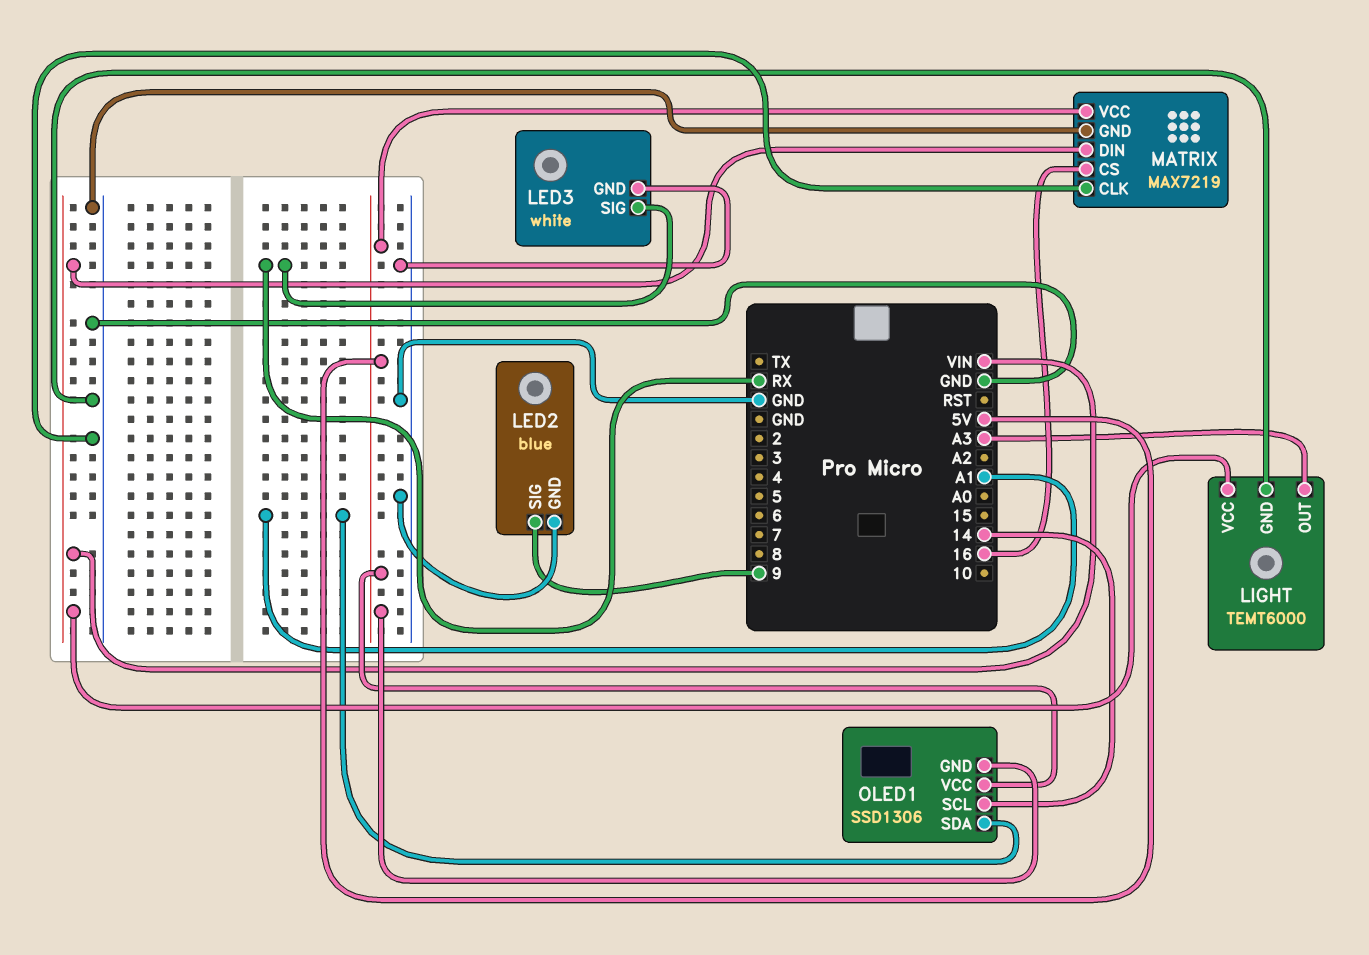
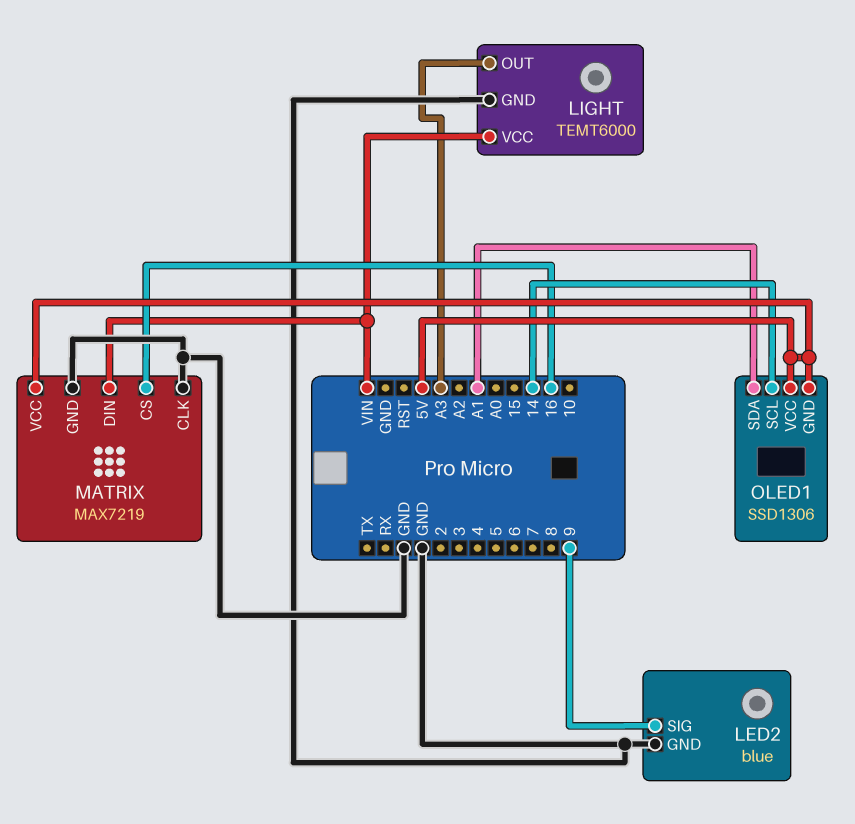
LED3: white -> none
LED3 pin GND: GND -> none
LED3 pin SIG: RX -> none

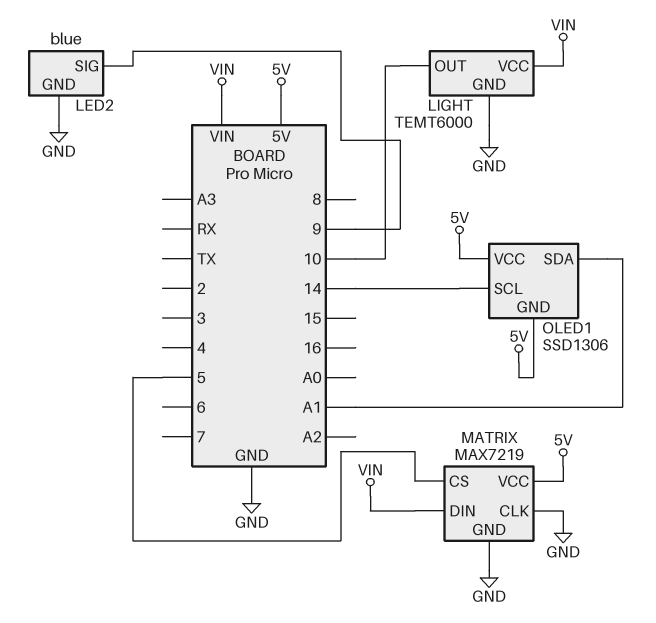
LIGHT pin OUT: A3 -> 10
MATRIX pin CS: 16 -> 5

